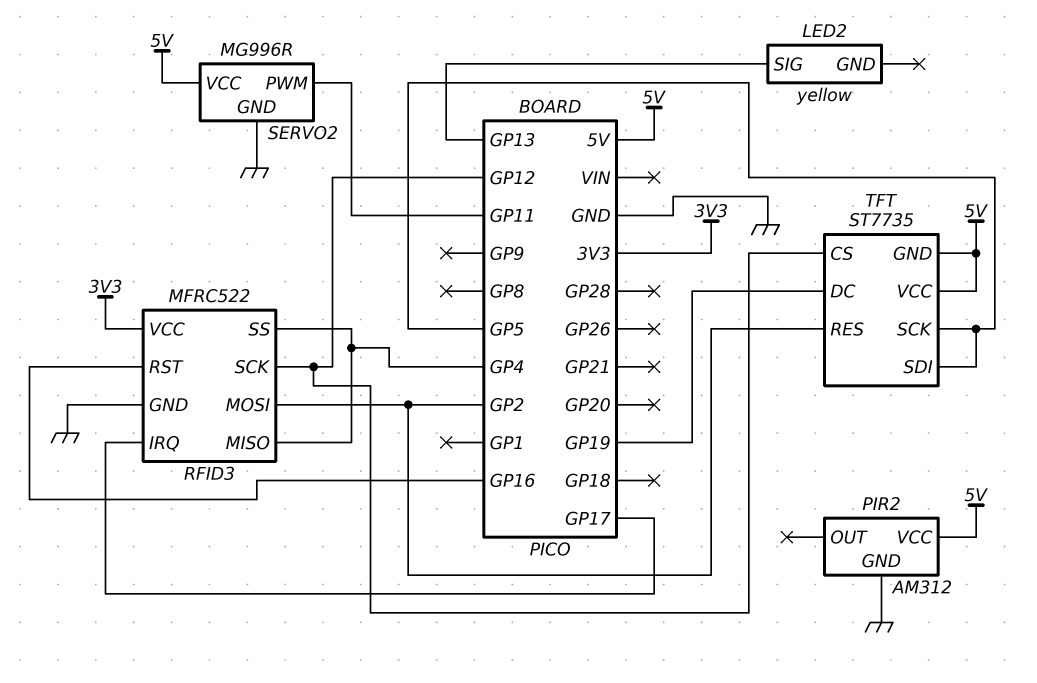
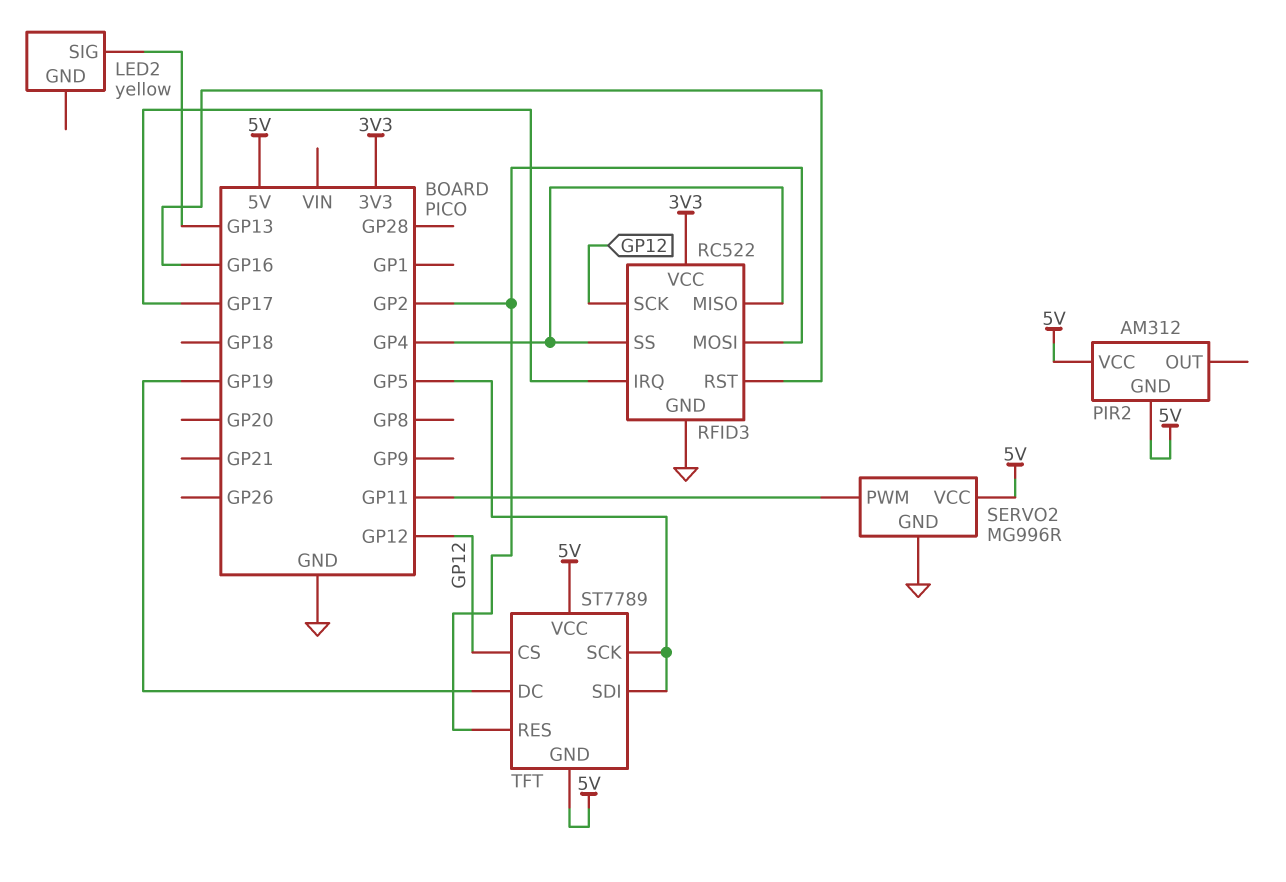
PIR2 pin GND: GND -> 5V
RFID3: MFRC522 -> RC522
TFT: ST7735 -> ST7789

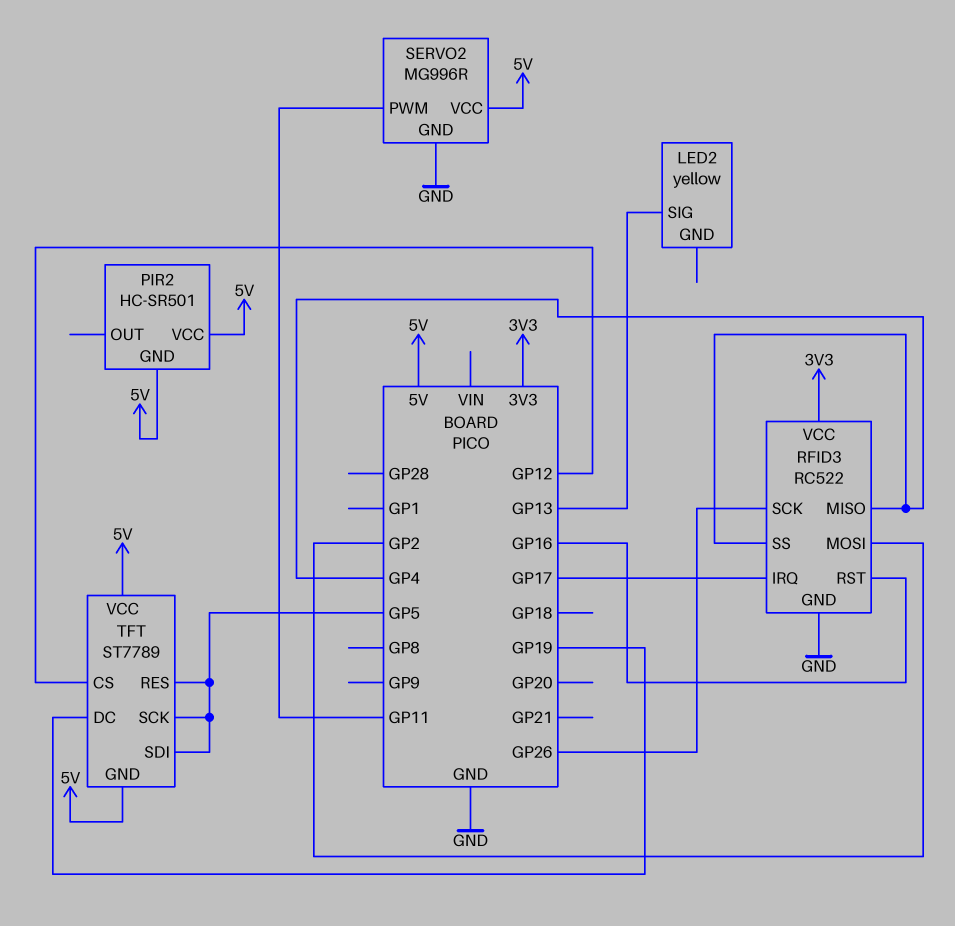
PIR2: AM312 -> HC-SR501
RFID3 pin SCK: GP12 -> GP26
TFT pin RES: GP2 -> GP5

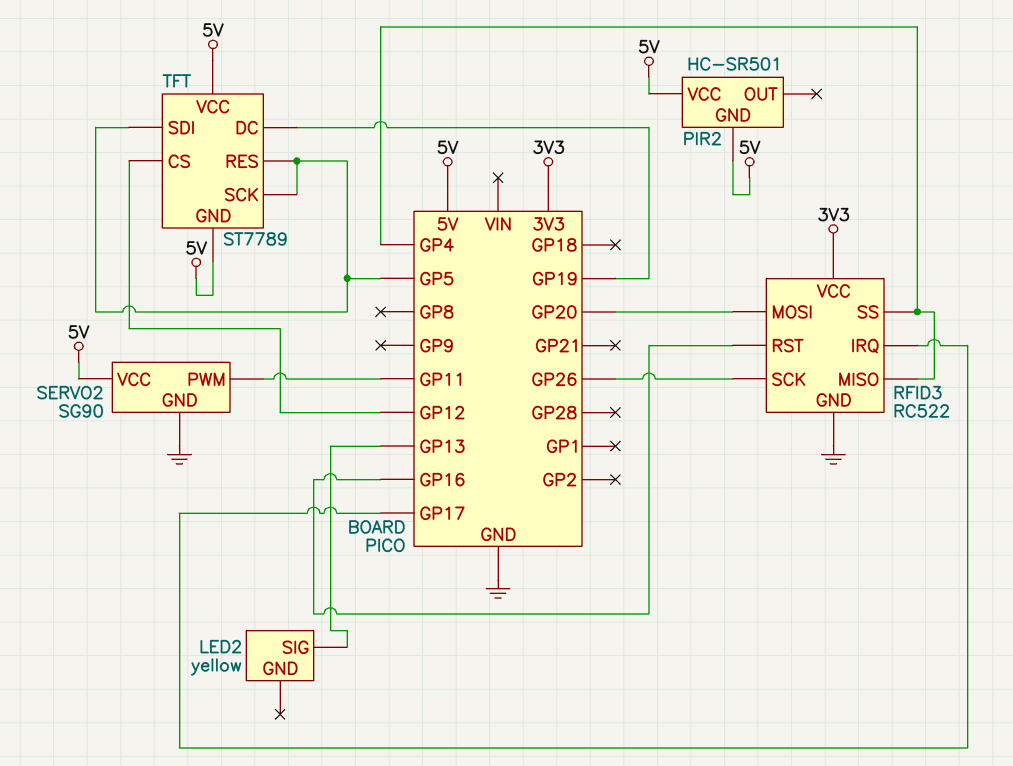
RFID3 pin MOSI: GP2 -> GP20
SERVO2: MG996R -> SG90

